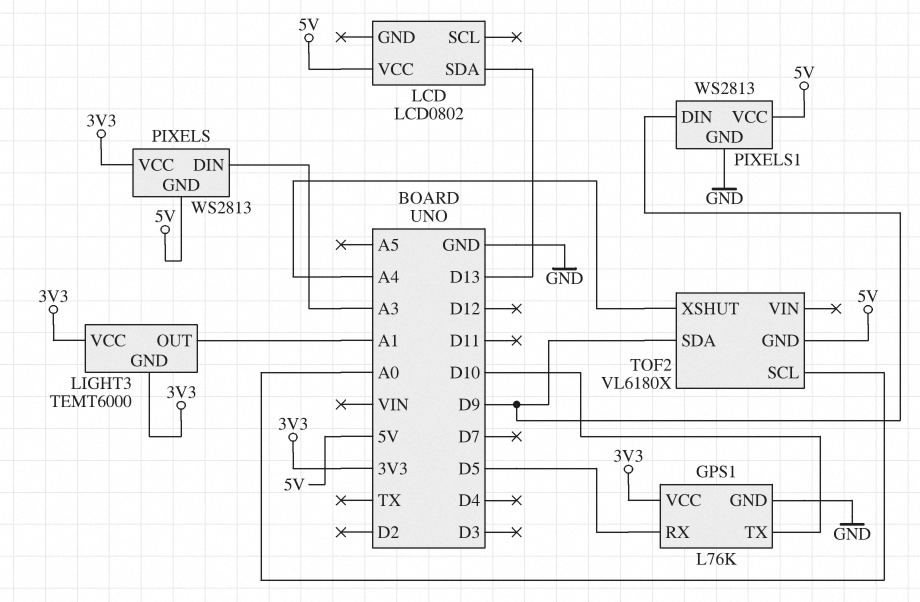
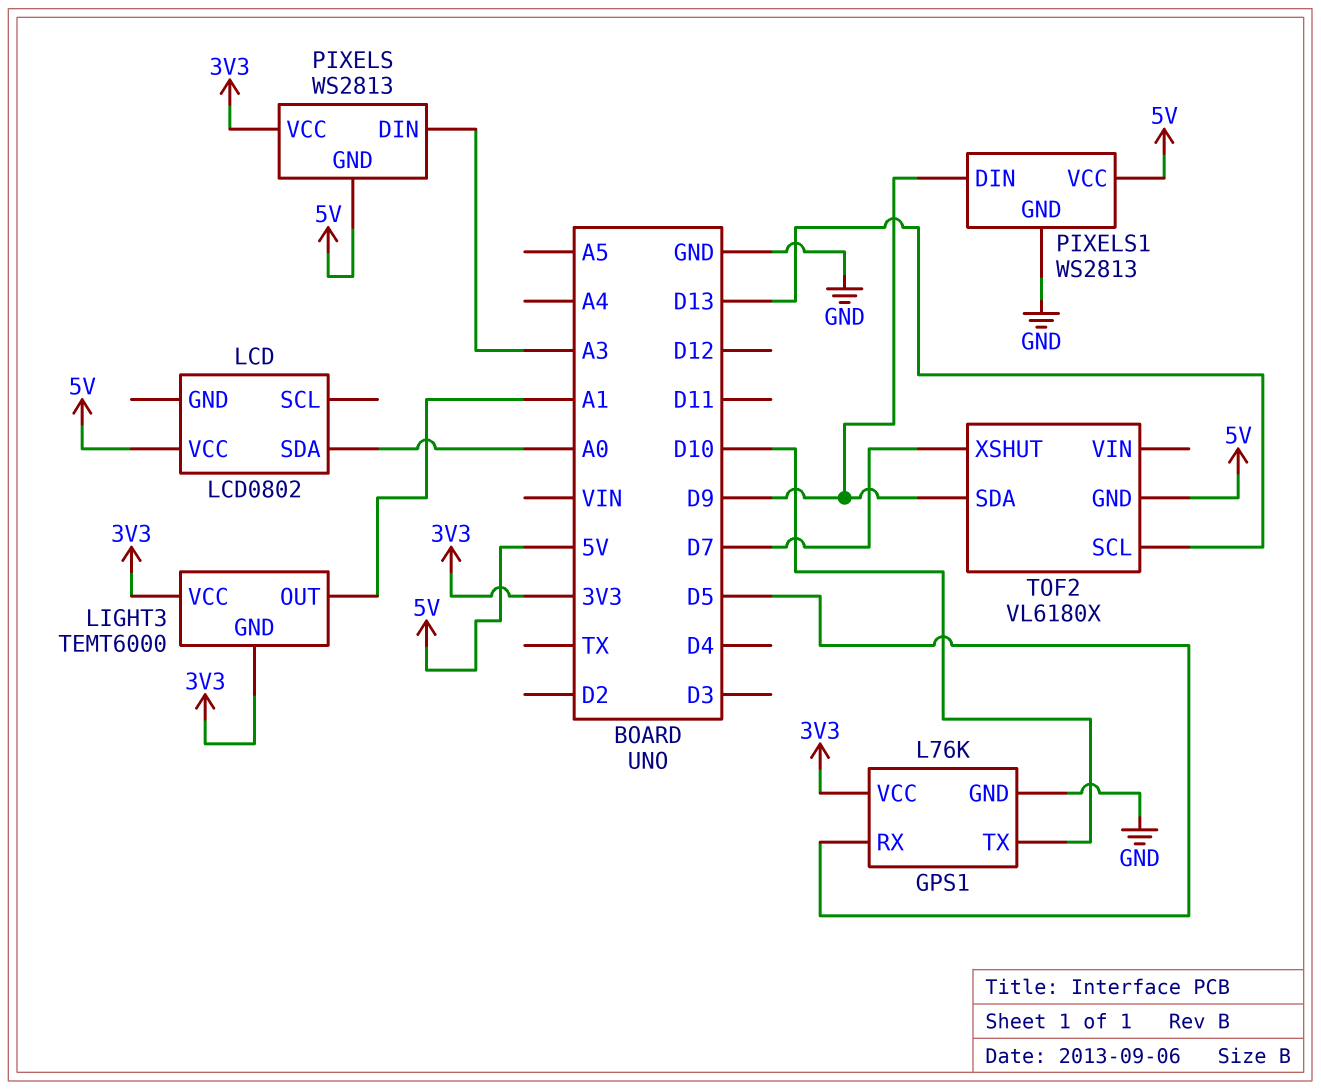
LCD pin SDA: D13 -> A0
TOF2 pin SCL: A0 -> D13
TOF2 pin XSHUT: A4 -> D7

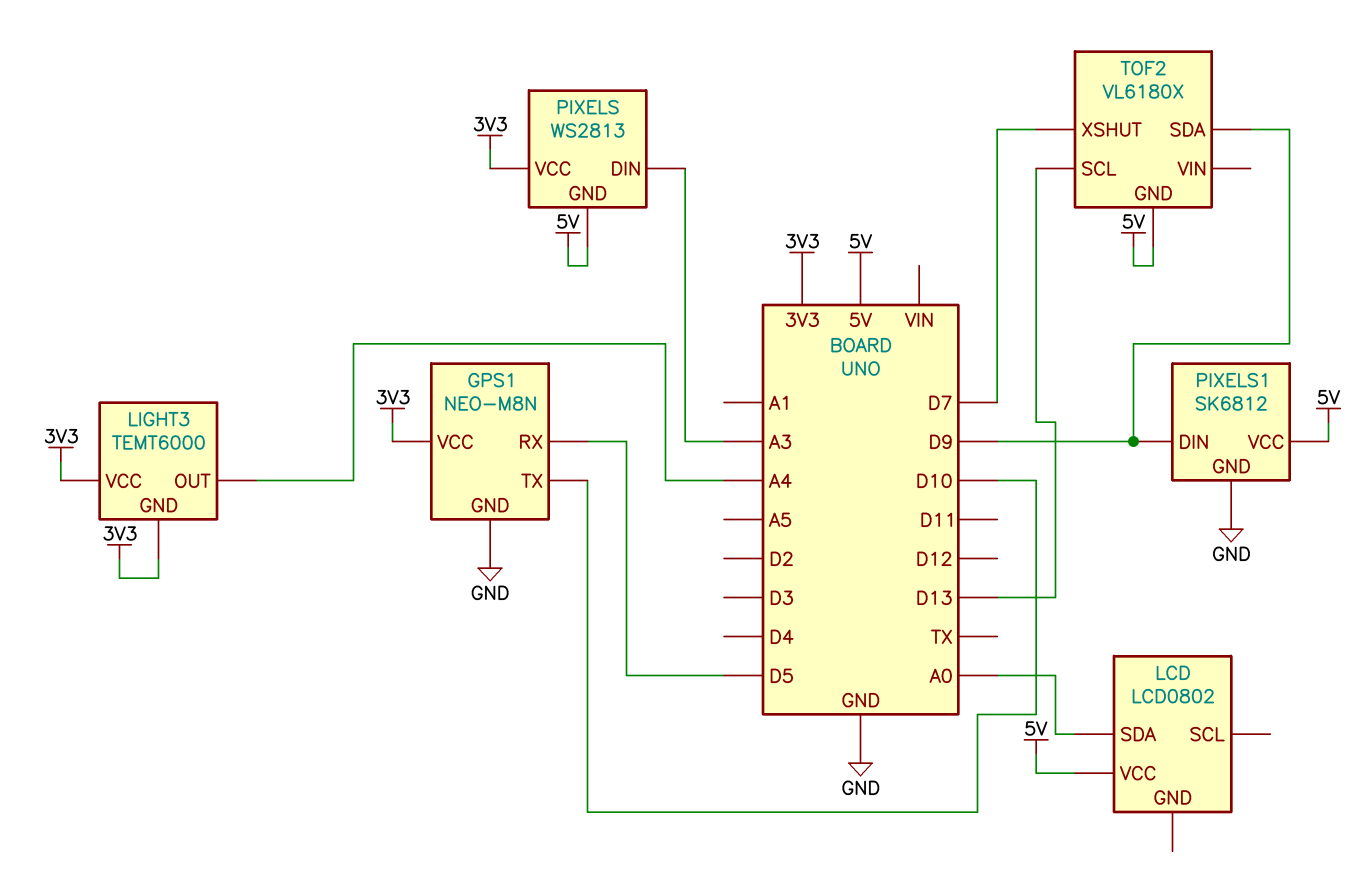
GPS1: L76K -> NEO-M8N
LIGHT3 pin OUT: A1 -> A4
PIXELS1: WS2813 -> SK6812

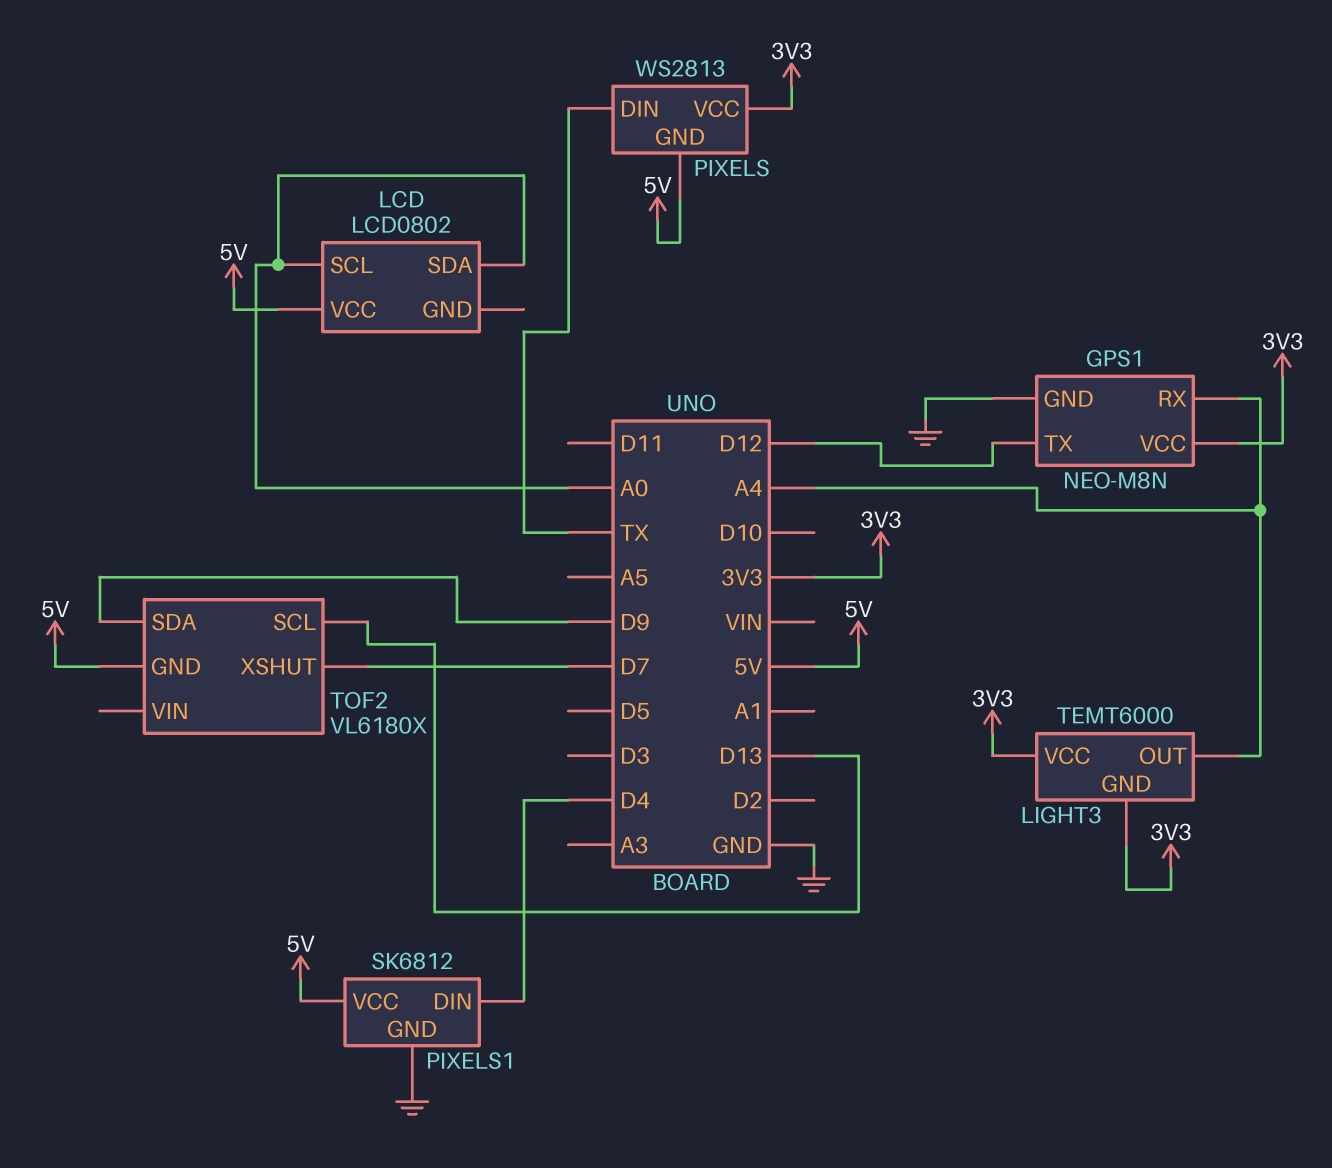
GPS1 pin RX: D5 -> A4
GPS1 pin TX: D10 -> D12
LCD pin SCL: none -> A0
PIXELS pin DIN: A3 -> TX
PIXELS1 pin DIN: D9 -> D4

